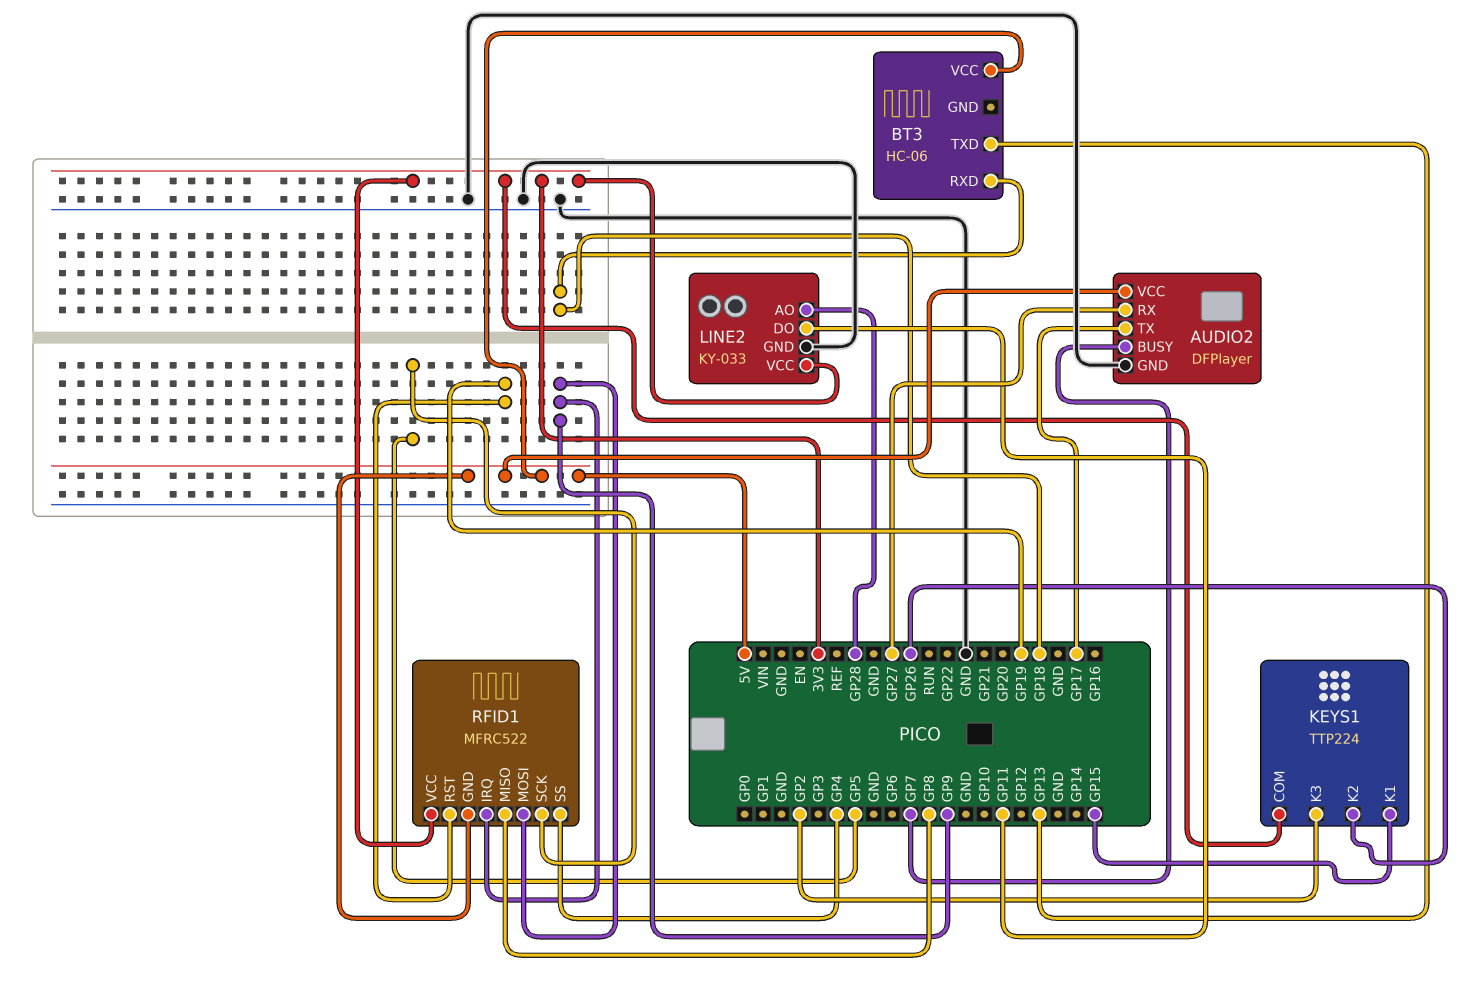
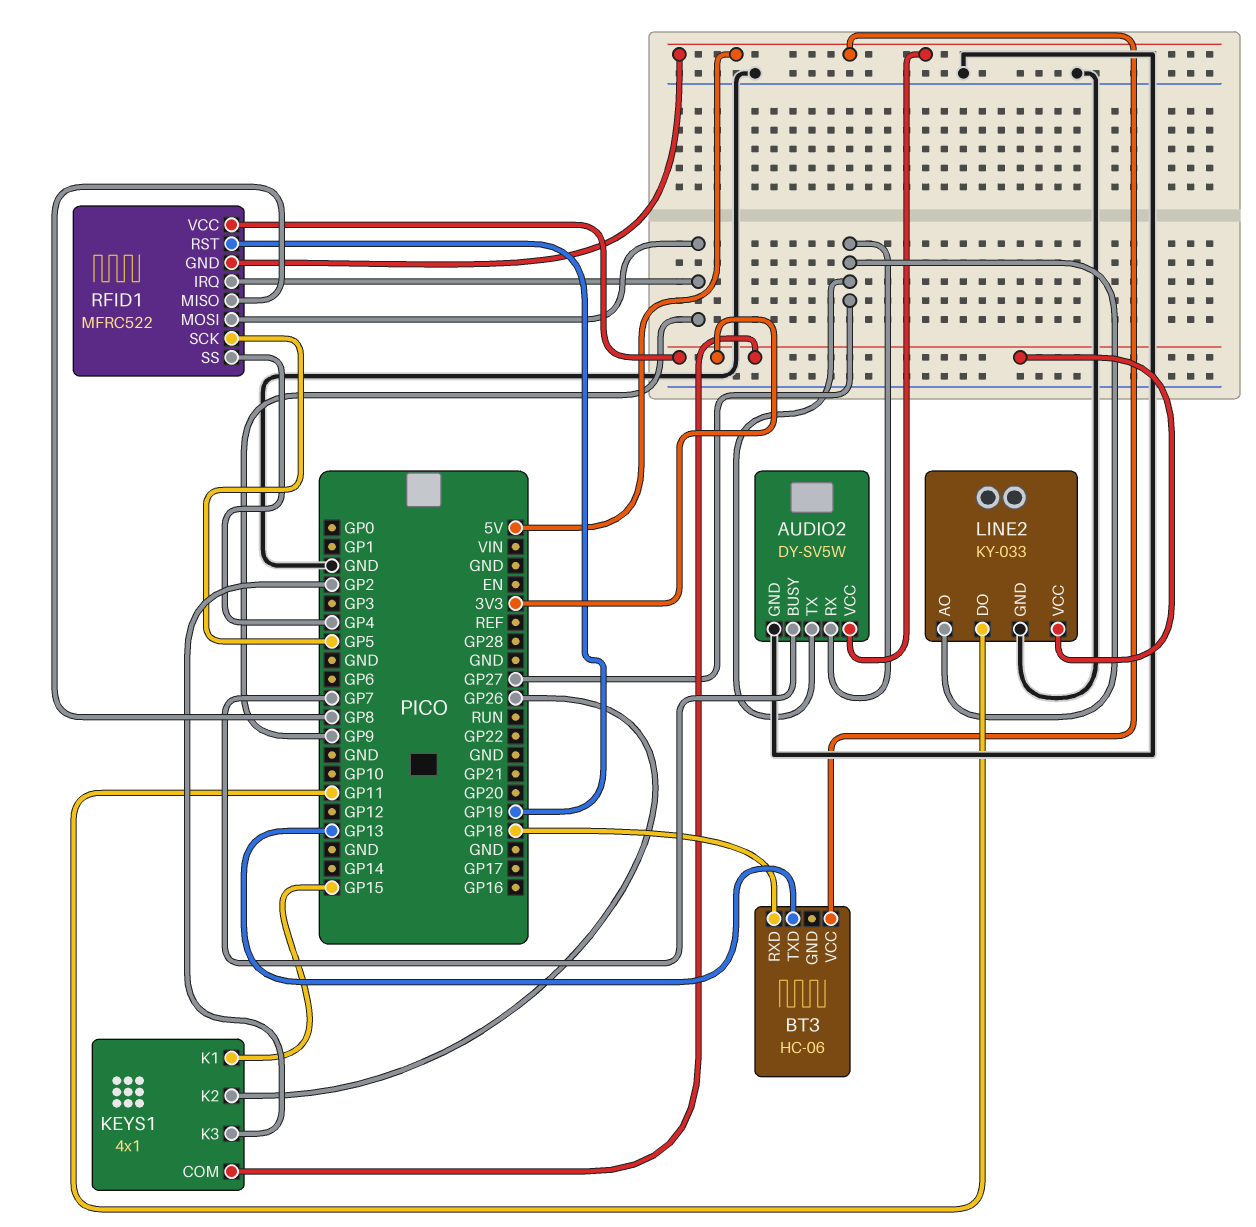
AUDIO2: DFPlayer -> DY-SV5W
AUDIO2 pin TX: GP17 -> GP27
KEYS1: TTP224 -> 4x1
LINE2 pin AO: GP28 -> GP27

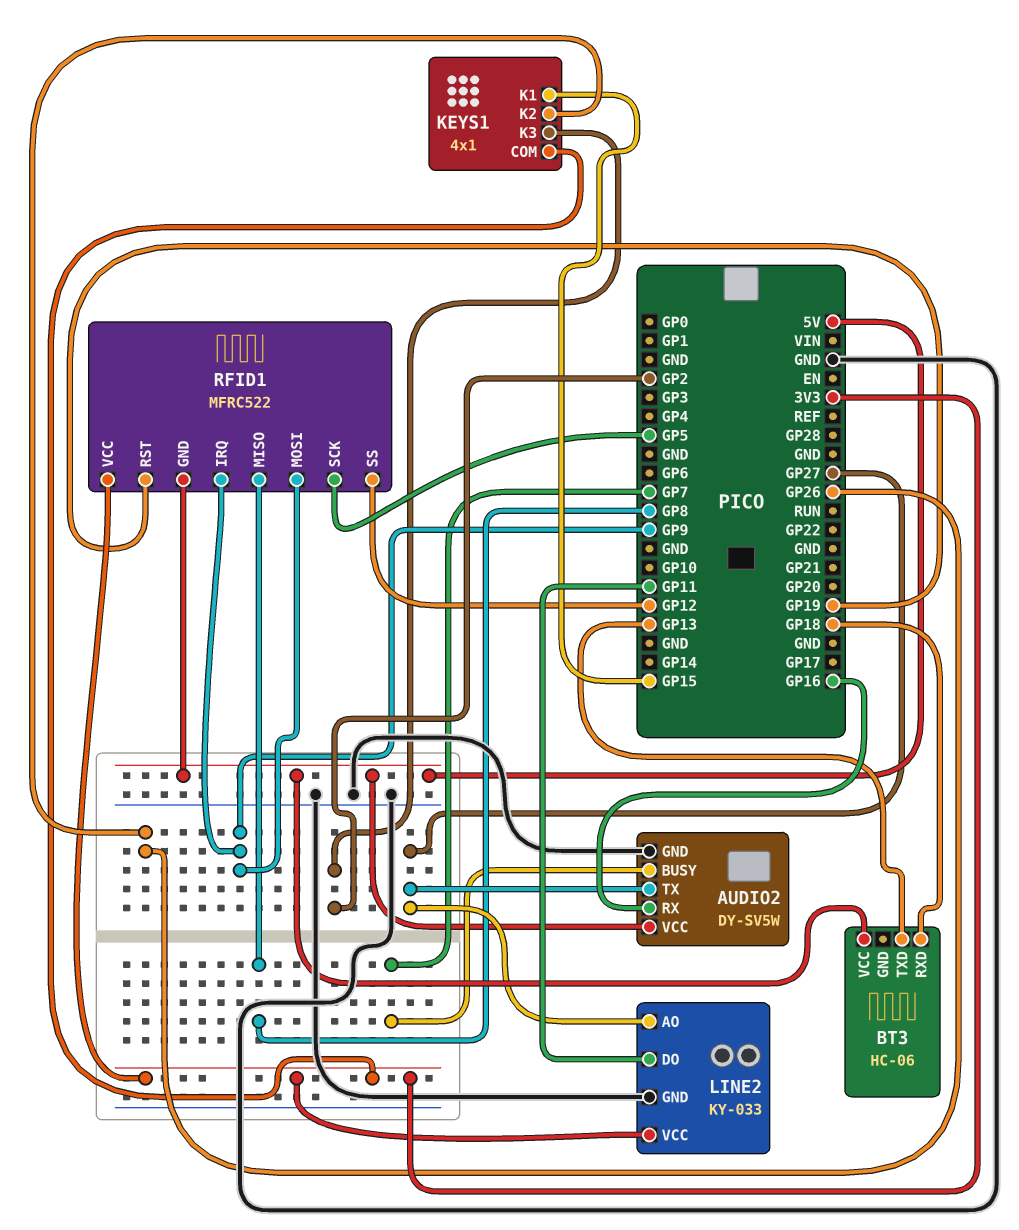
AUDIO2 pin RX: GP27 -> GP16
RFID1 pin SS: GP4 -> GP12

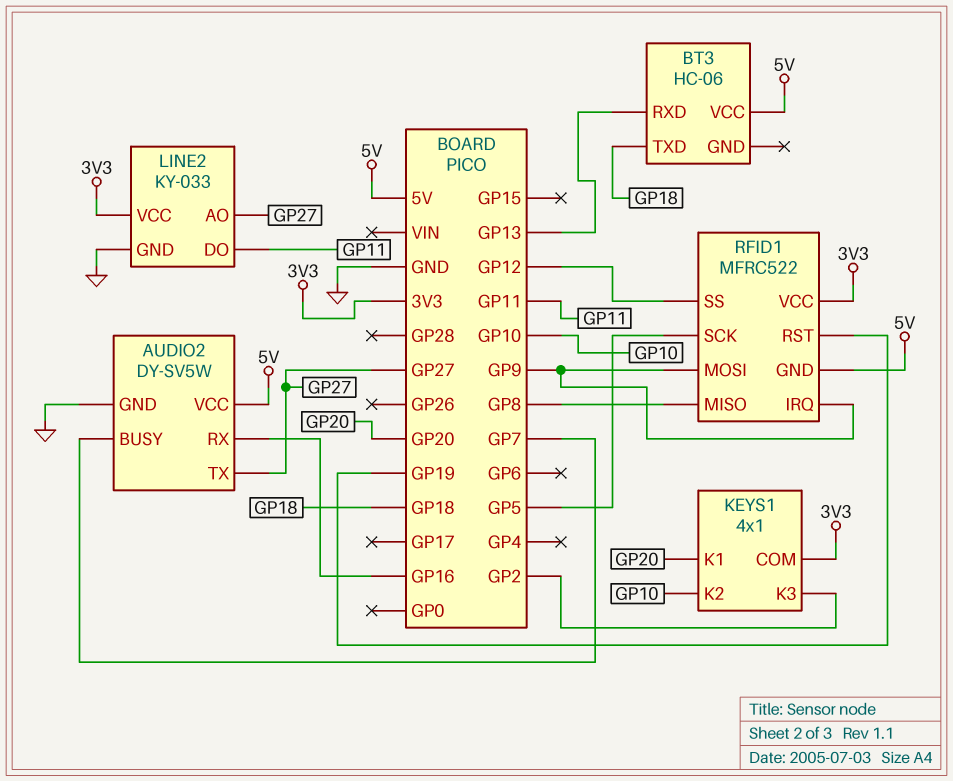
BT3 pin RXD: GP18 -> GP13
BT3 pin TXD: GP13 -> GP18
KEYS1 pin K1: GP15 -> GP20
KEYS1 pin K2: GP26 -> GP10

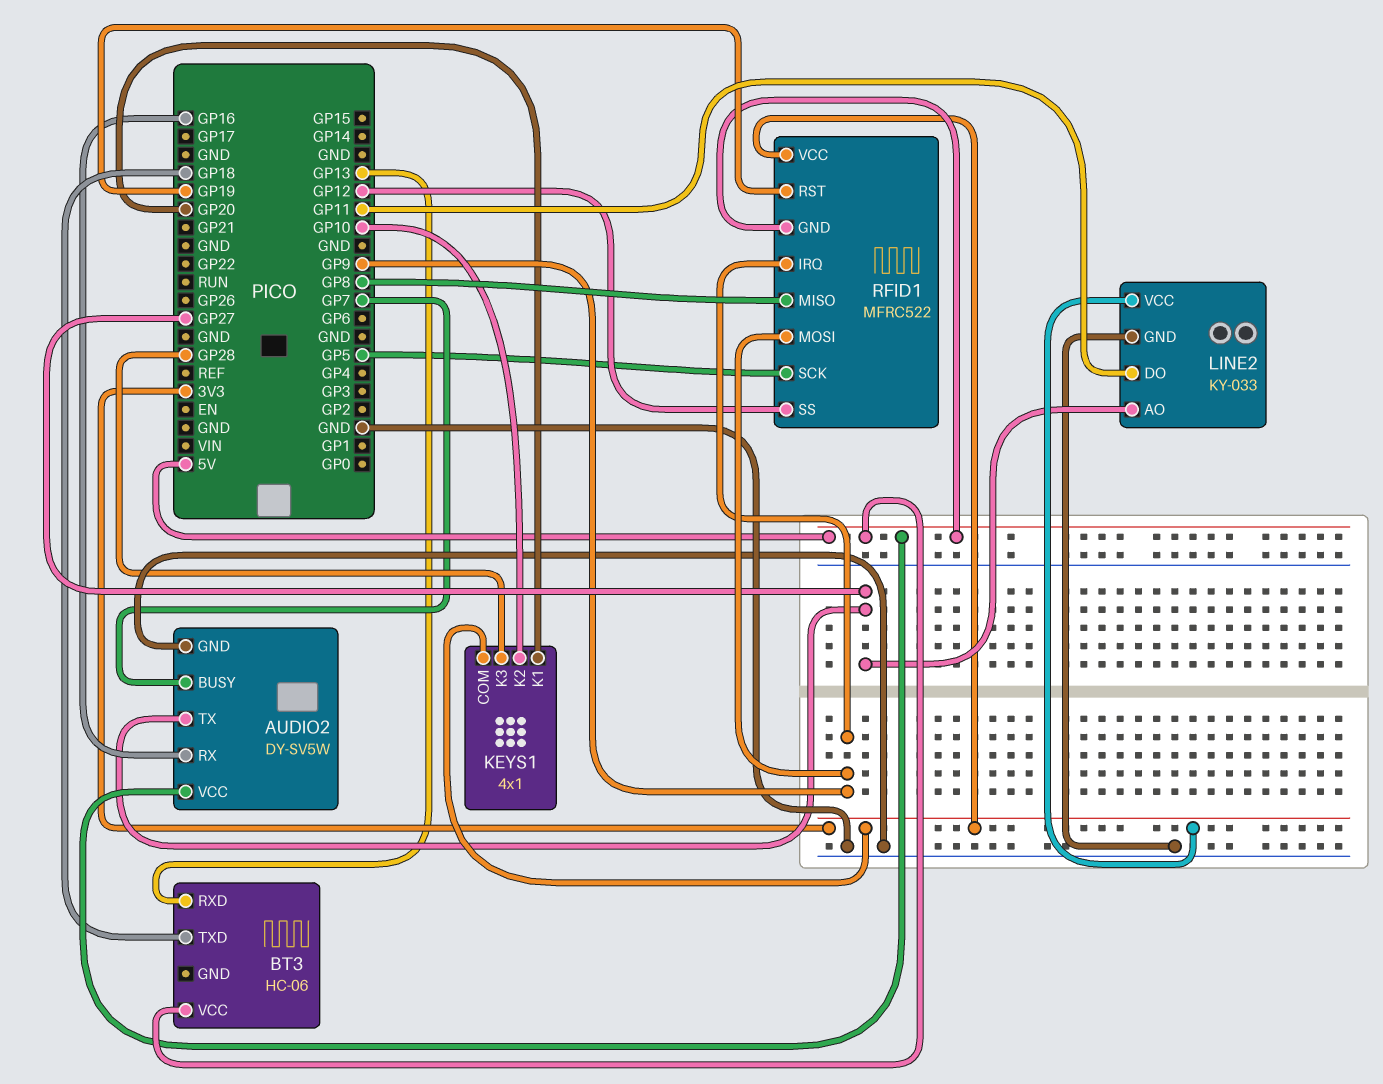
KEYS1 pin K3: GP2 -> GP28

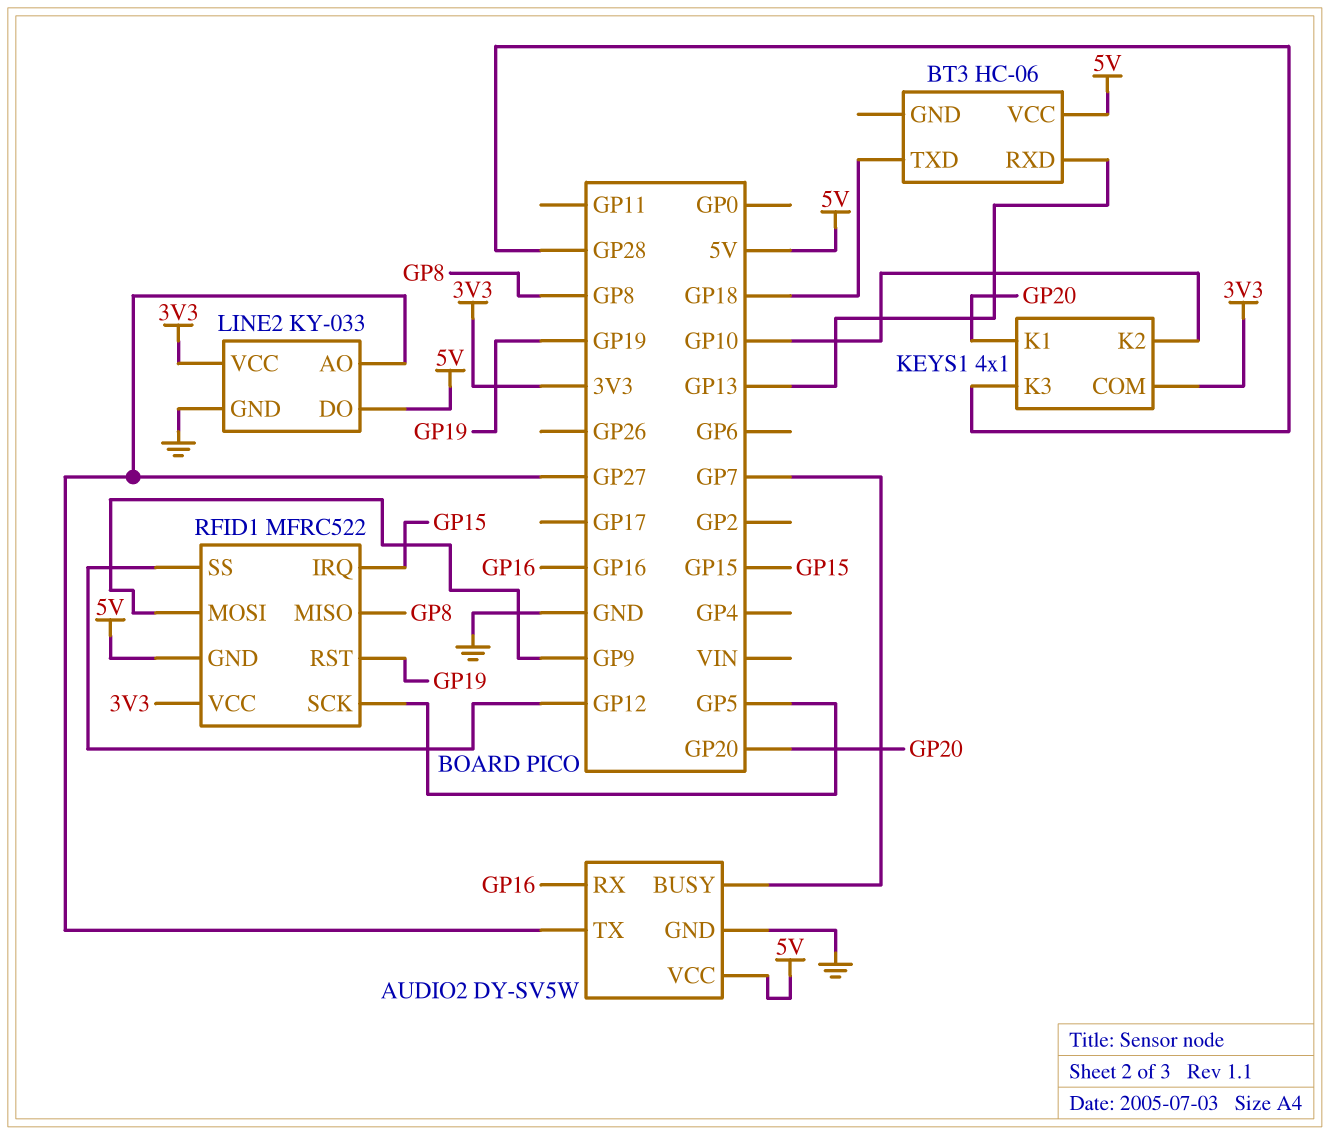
LINE2 pin DO: GP11 -> 5V
RFID1 pin IRQ: GP9 -> GP15

